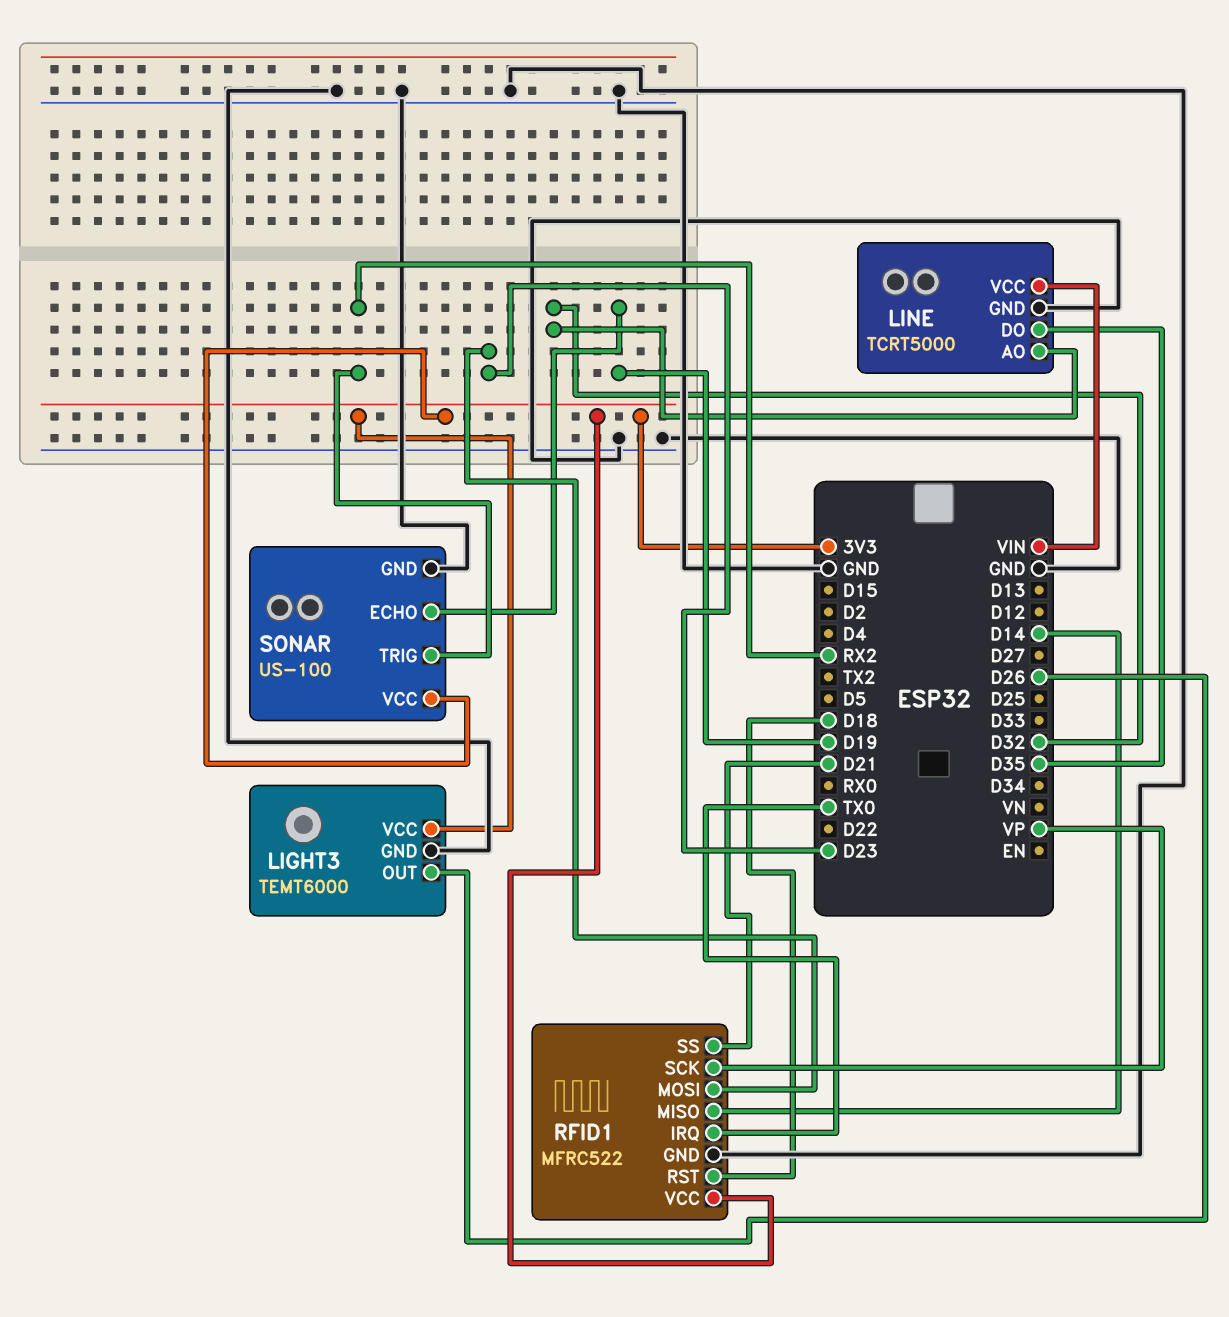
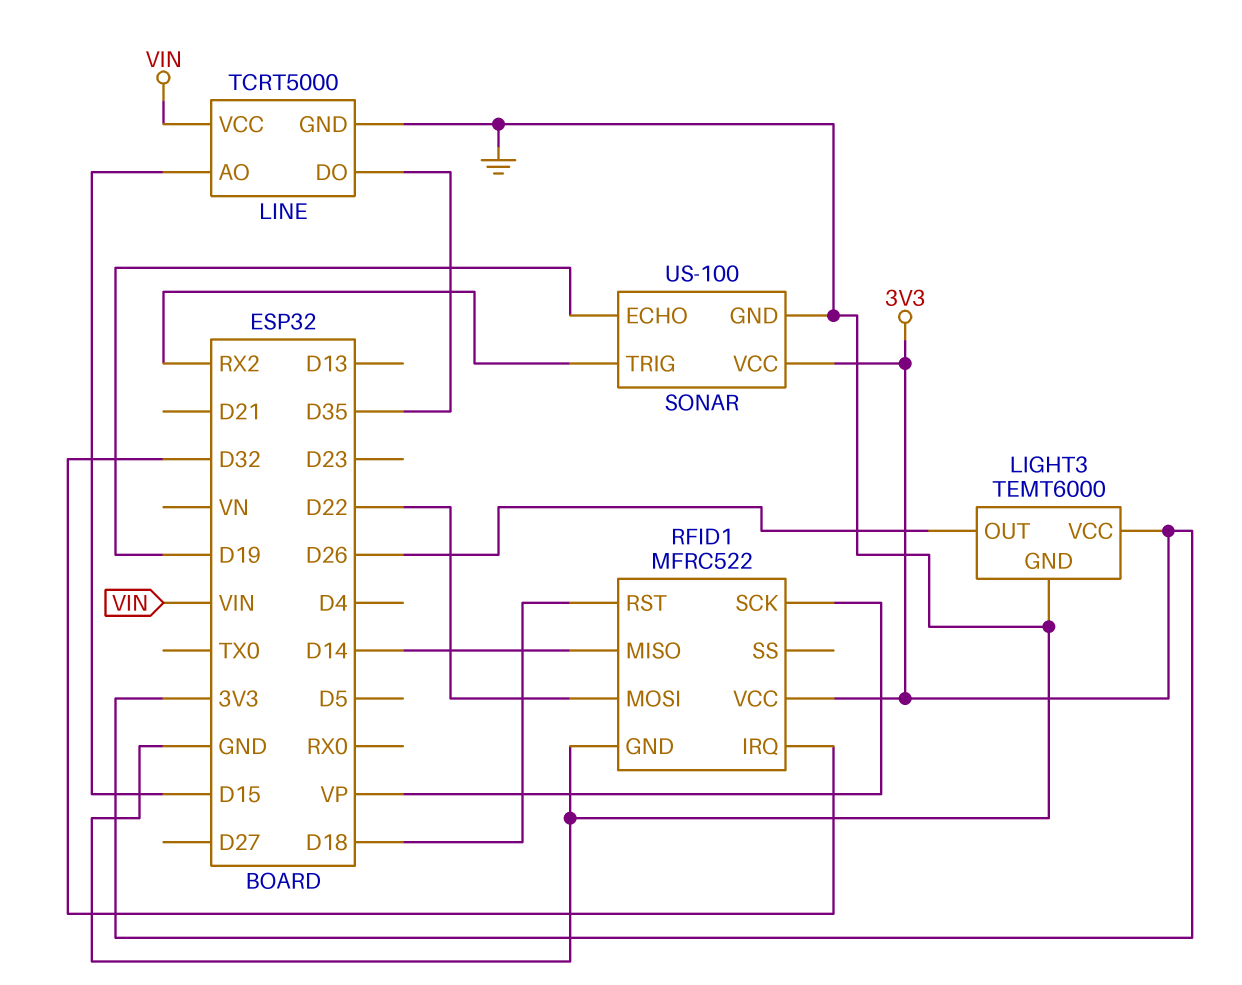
LINE pin AO: D32 -> D15
RFID1 pin IRQ: TX0 -> D32
RFID1 pin MOSI: D23 -> D22
RFID1 pin SS: D21 -> none

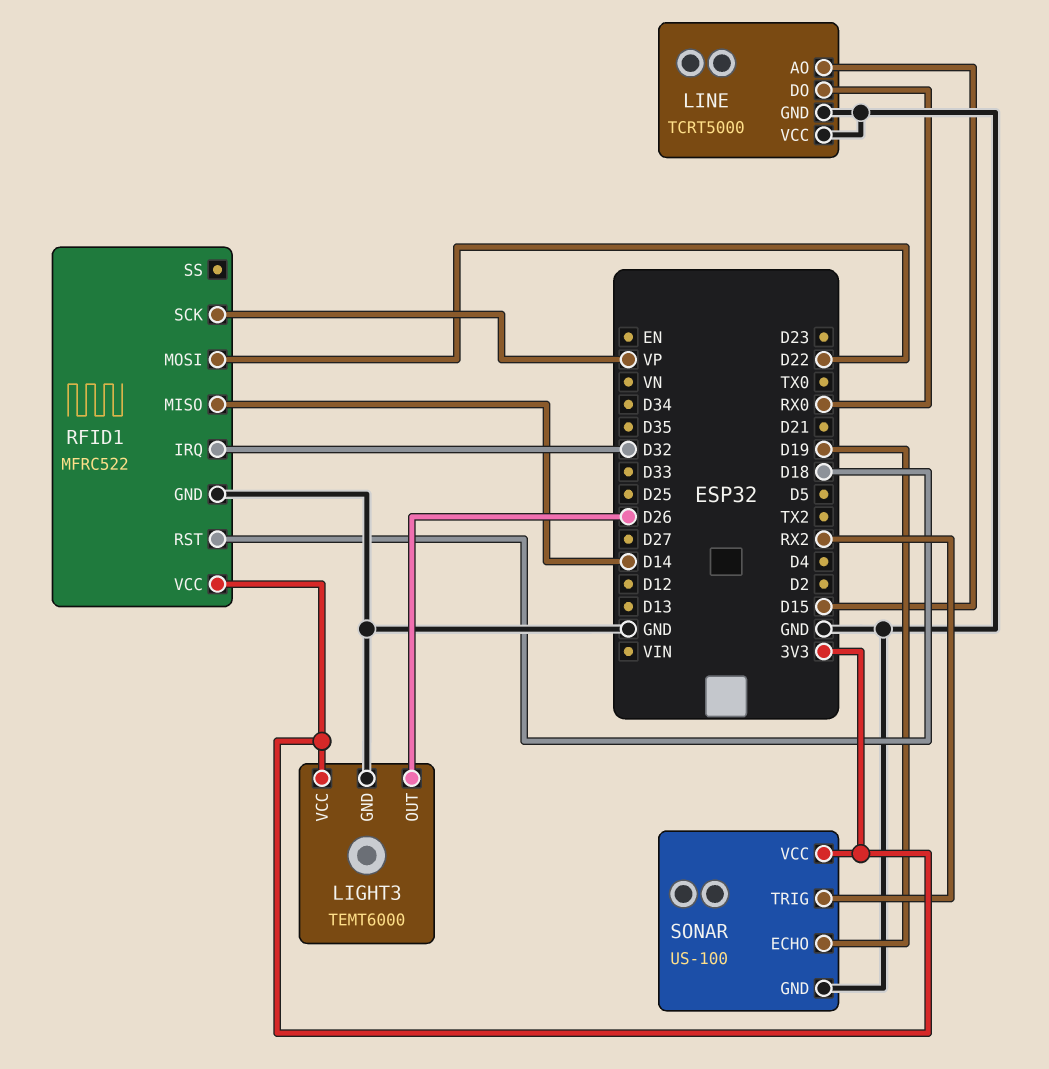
LINE pin DO: D35 -> RX0
LINE pin VCC: VIN -> GND

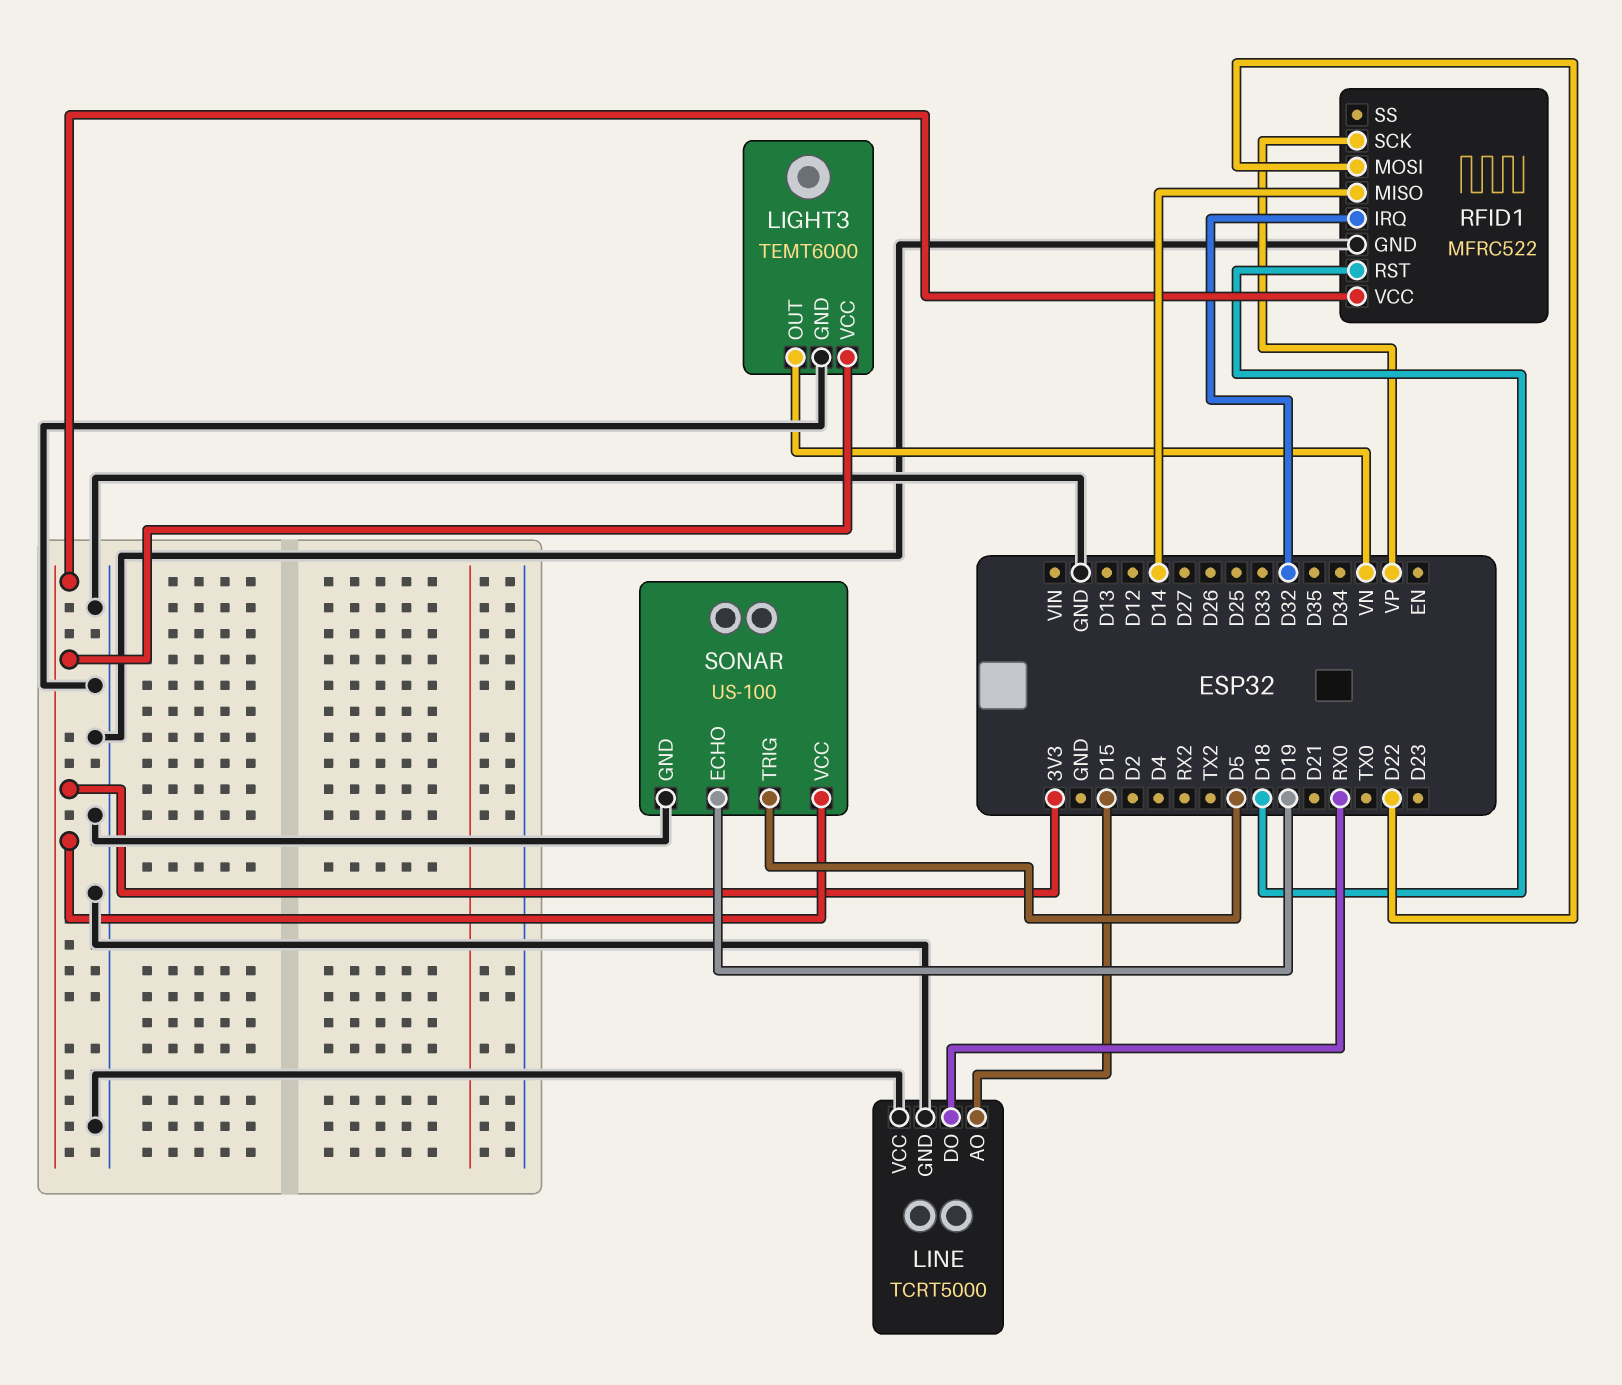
LIGHT3 pin OUT: D26 -> VN
SONAR pin TRIG: RX2 -> D5

